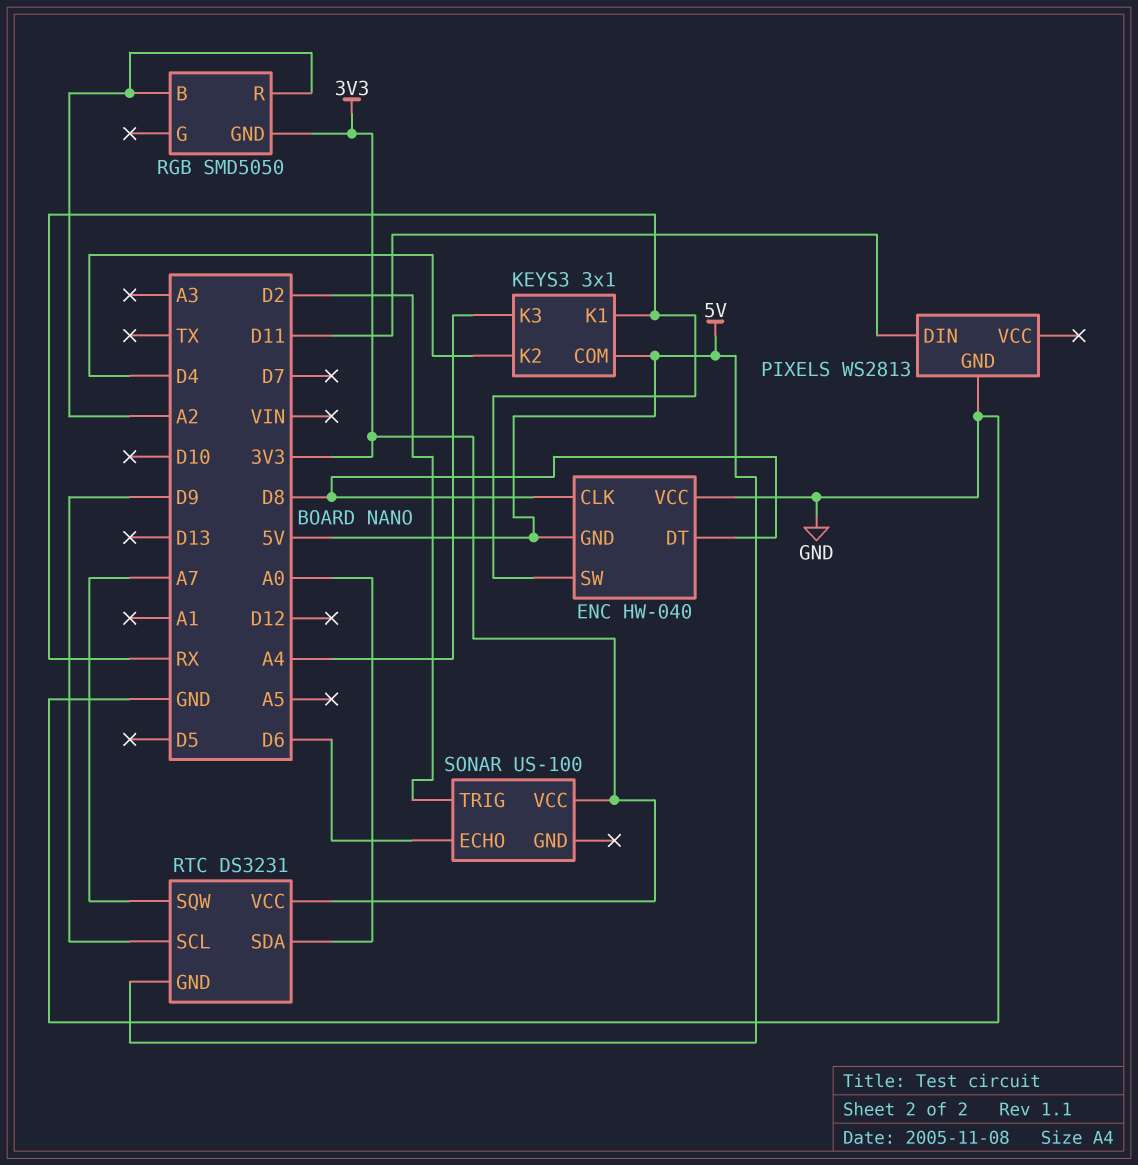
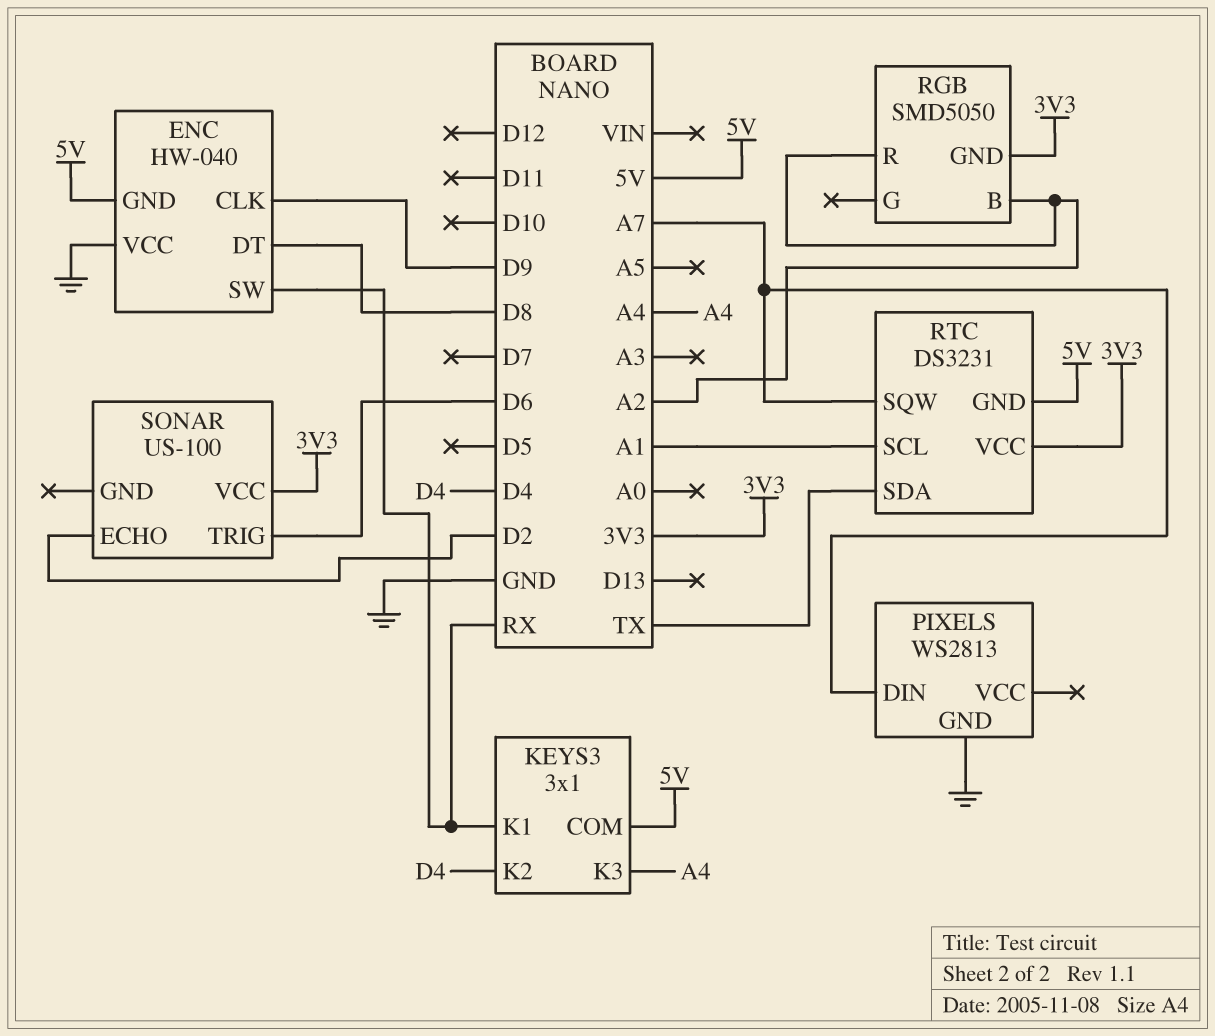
ENC pin CLK: D8 -> D9
PIXELS pin DIN: D11 -> A7
RTC pin SCL: D9 -> A1
RTC pin SDA: A0 -> TX
SONAR pin ECHO: D6 -> D2
SONAR pin TRIG: D2 -> D6

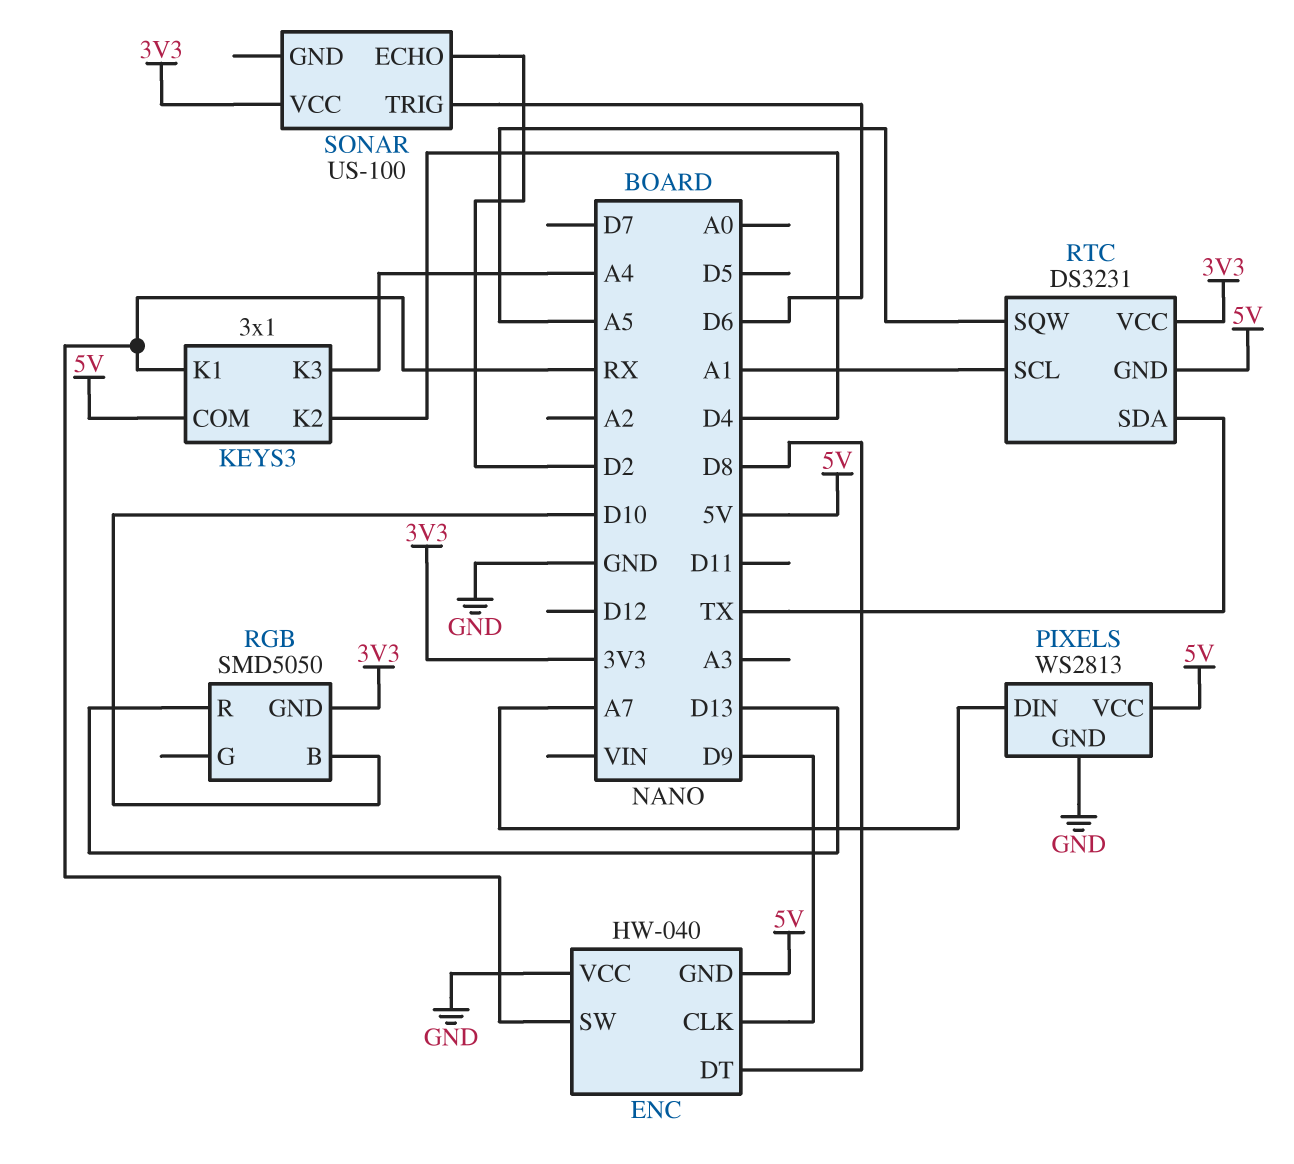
PIXELS pin VCC: none -> 5V
RGB pin B: A2 -> D10
RGB pin R: A2 -> D13
RTC pin SQW: A7 -> A5

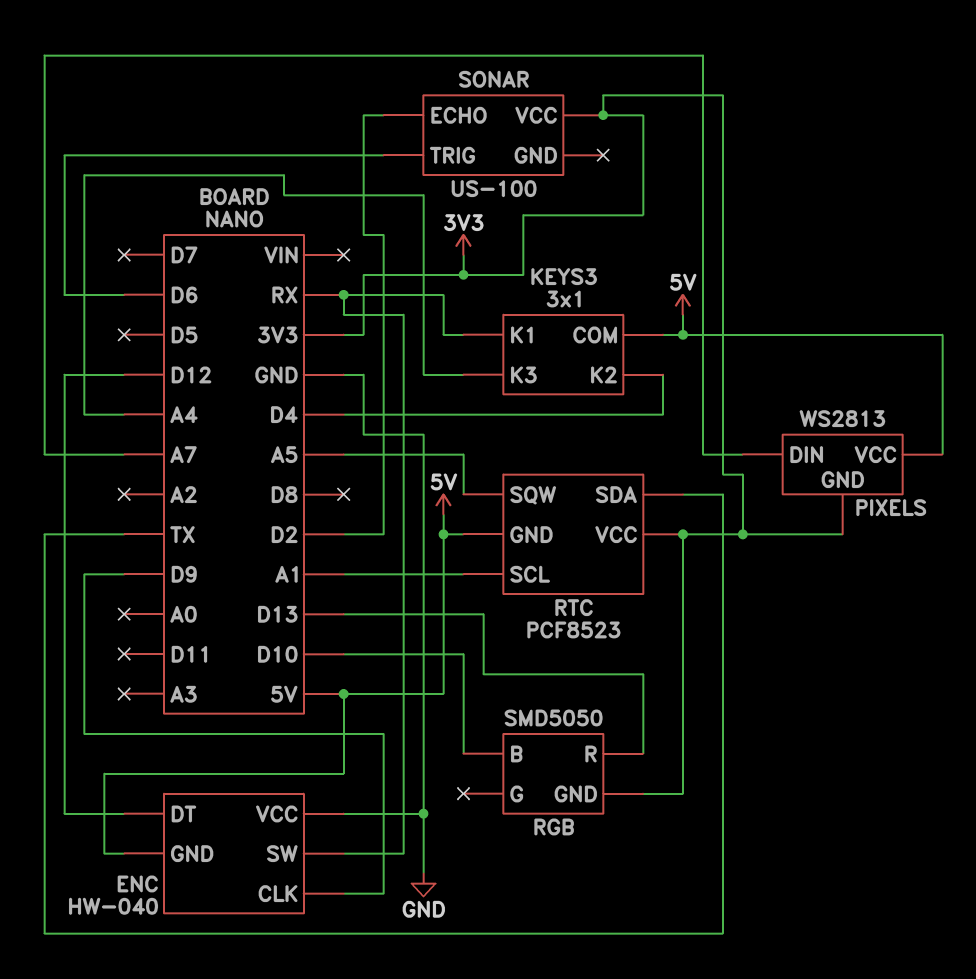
ENC pin DT: D8 -> D12
PIXELS pin GND: GND -> 3V3
RTC: DS3231 -> PCF8523

